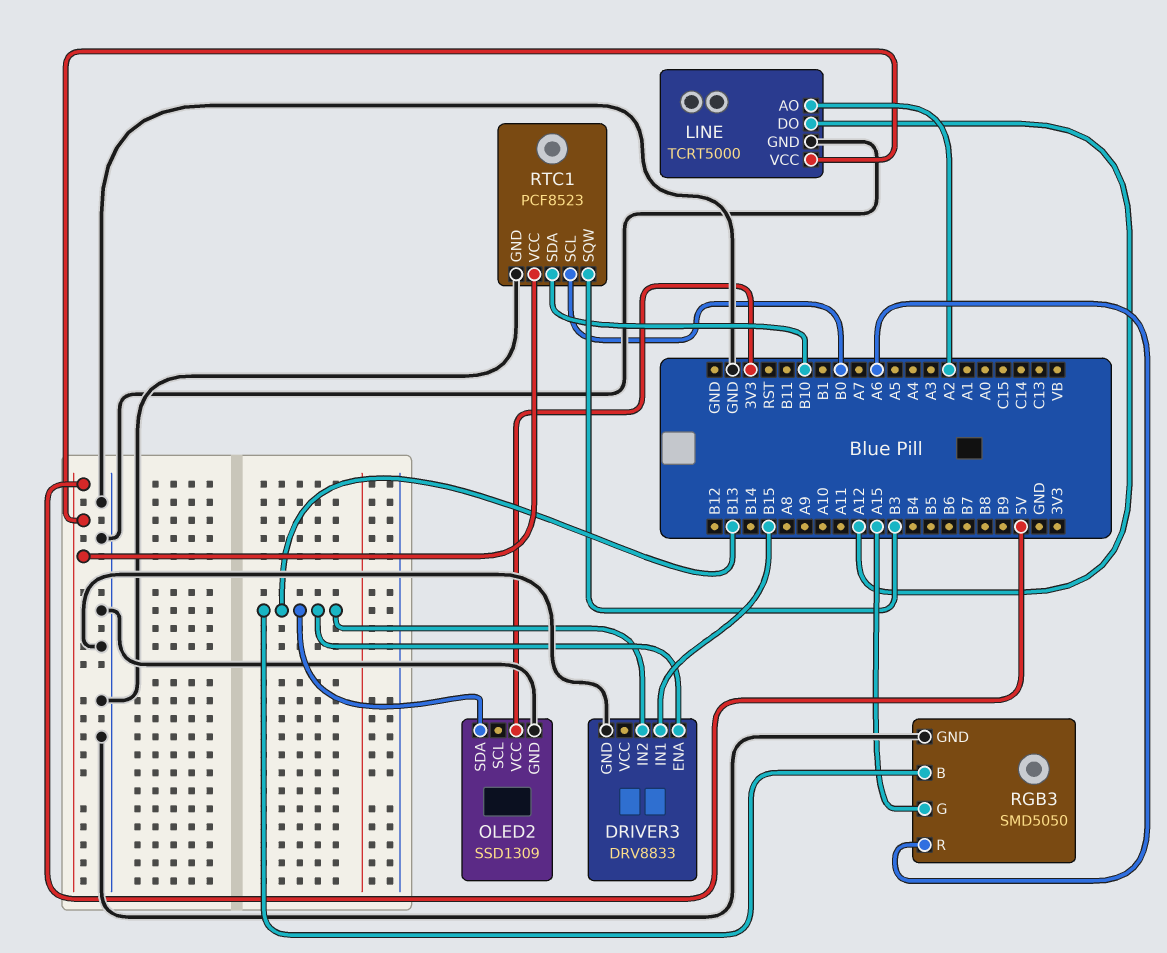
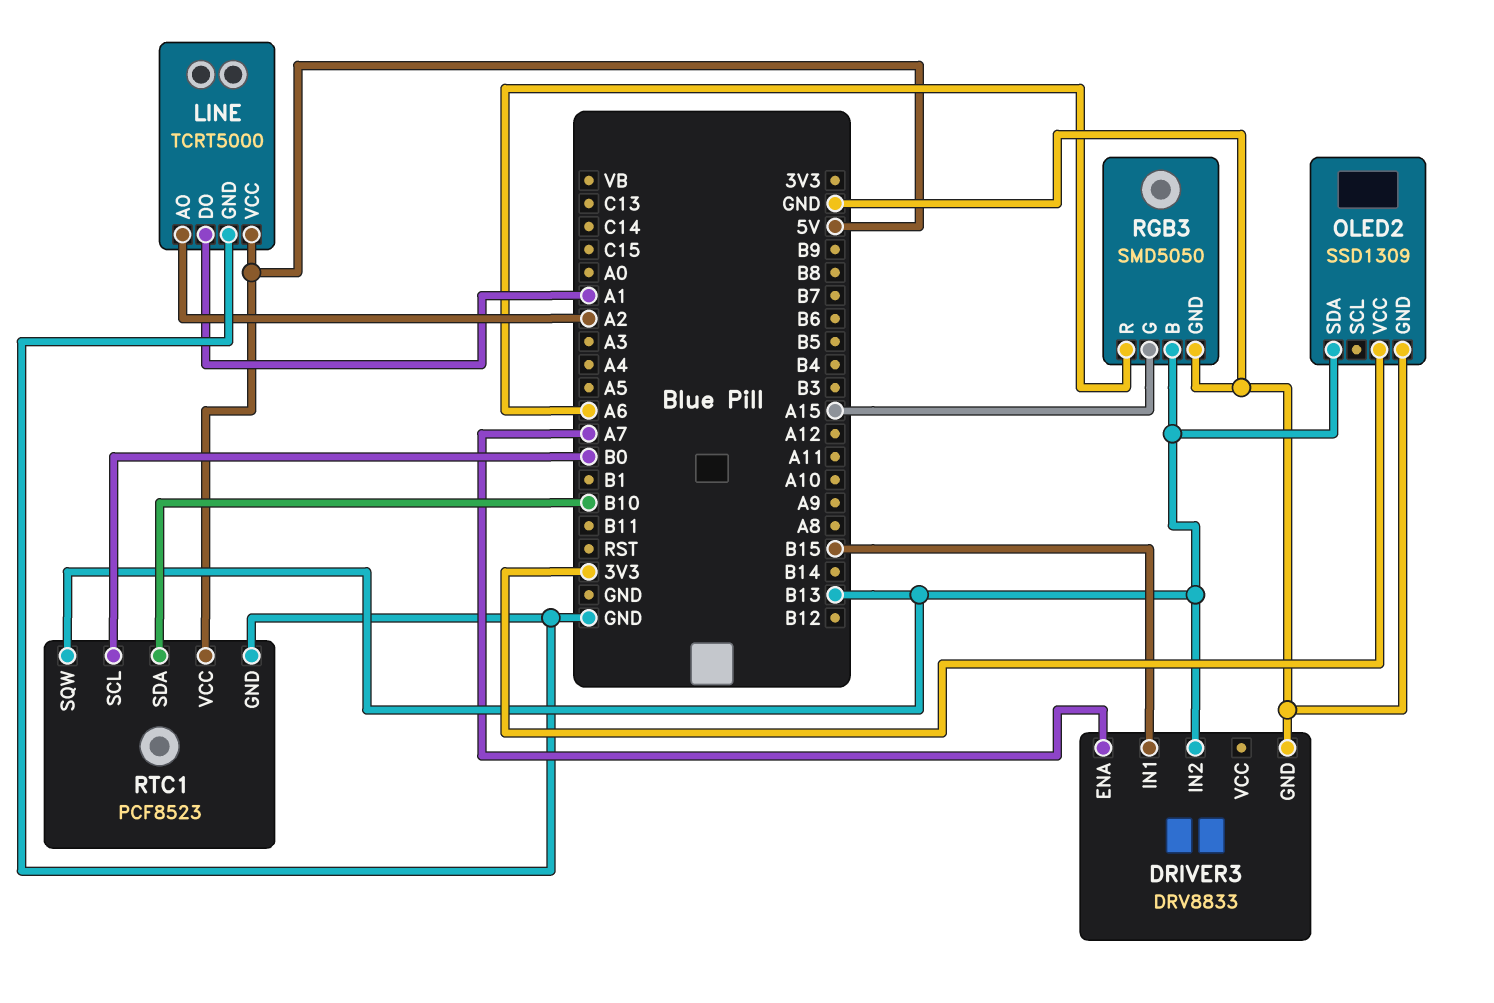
DRIVER3 pin ENA: B13 -> A7
LINE pin DO: A12 -> A1
RTC1 pin SQW: B3 -> B13

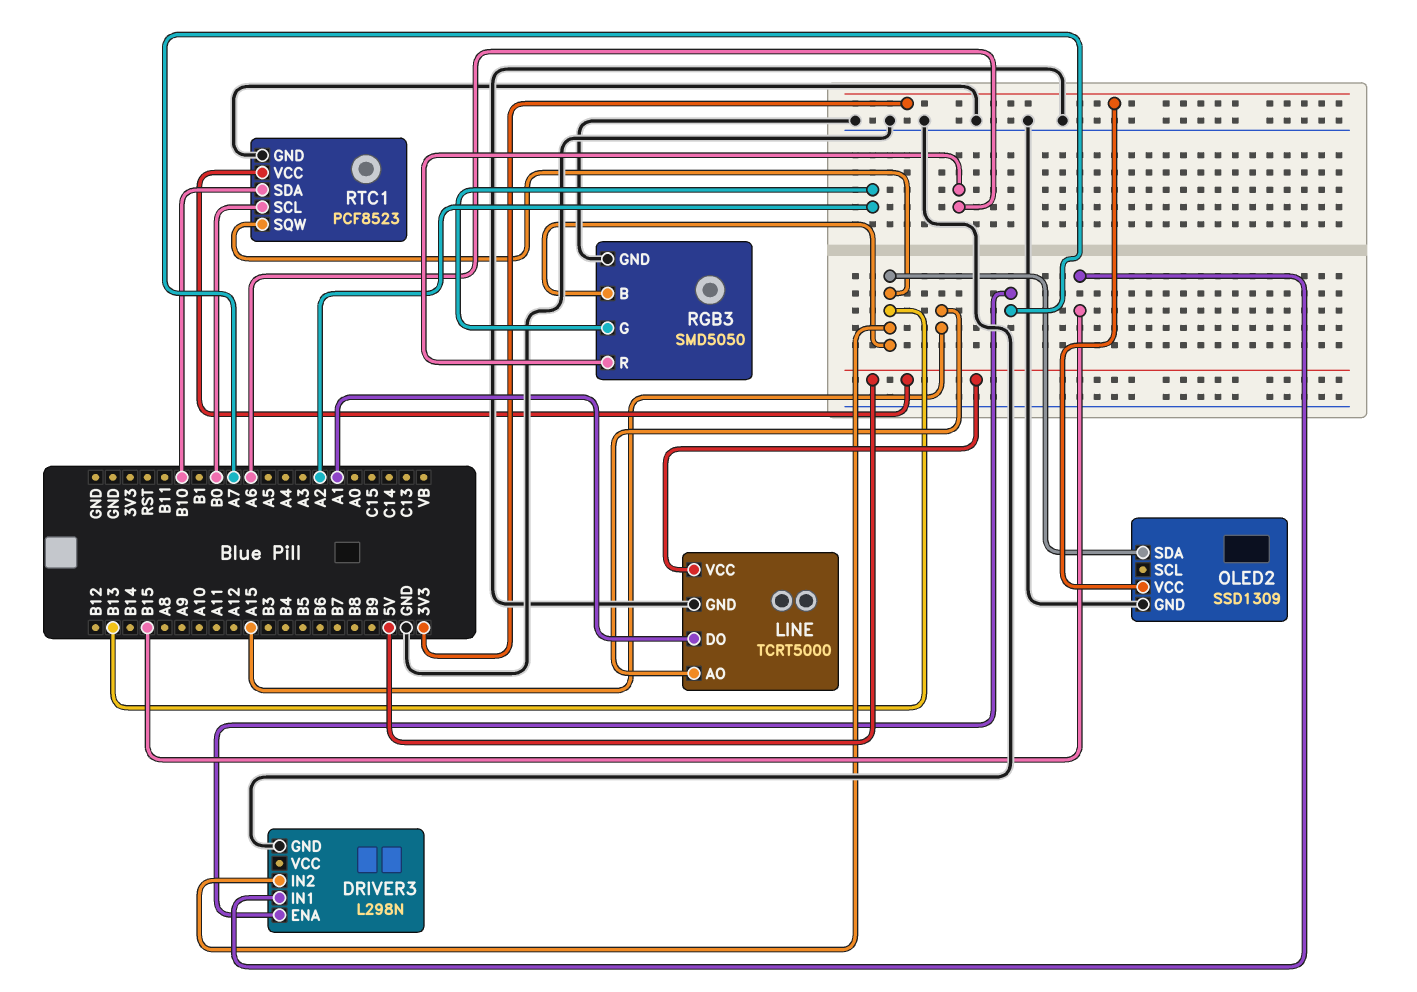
DRIVER3: DRV8833 -> L298N
LINE pin AO: A2 -> A15
RGB3 pin G: A15 -> A2

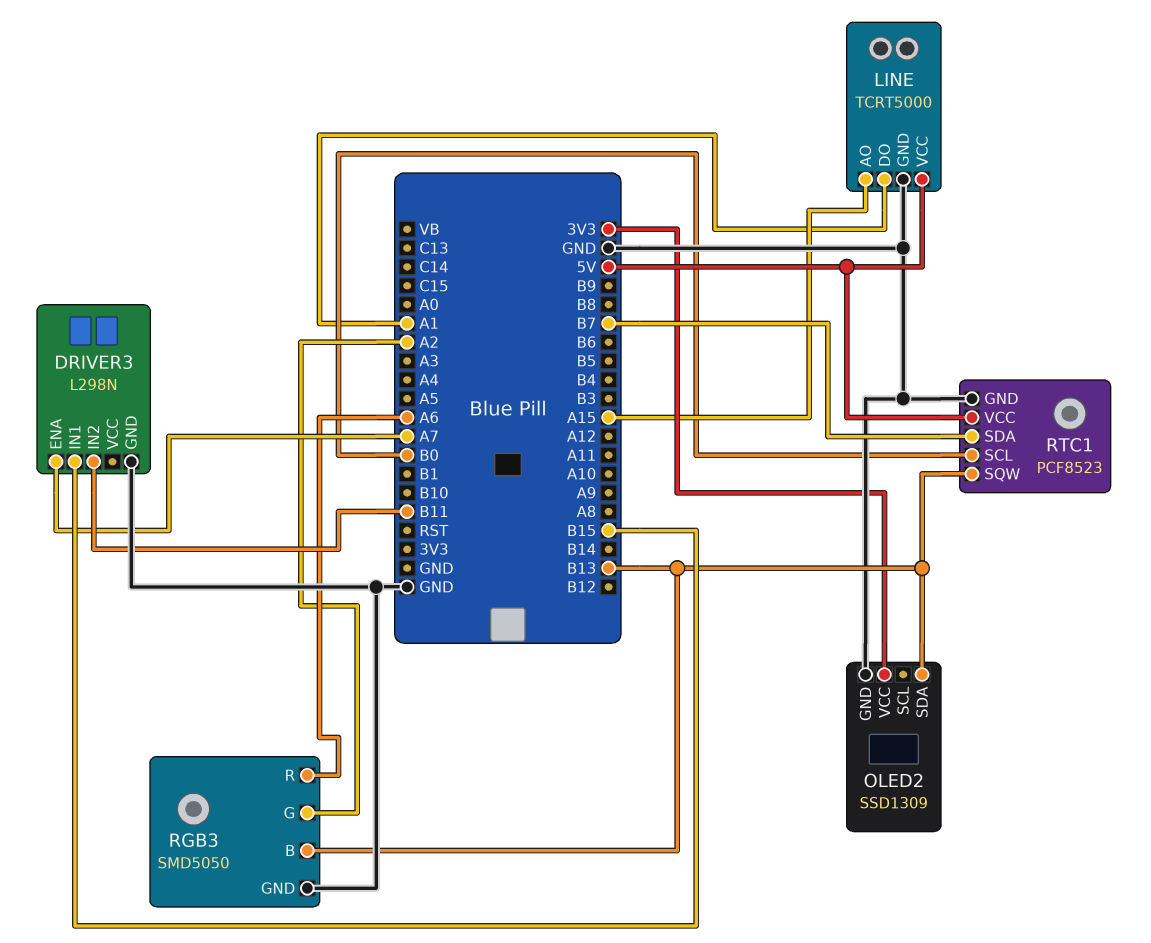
DRIVER3 pin IN2: B13 -> B11
RTC1 pin SDA: B10 -> B7

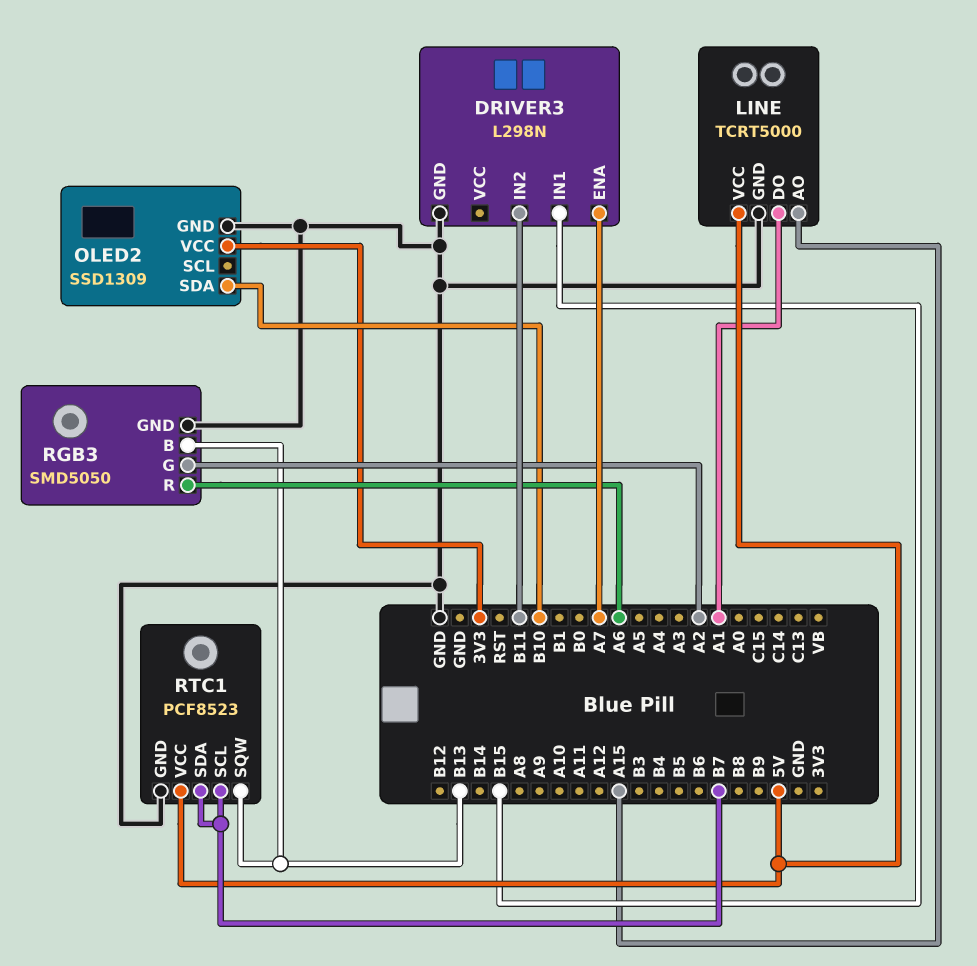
OLED2 pin SDA: B13 -> B10
RTC1 pin SCL: B0 -> B7

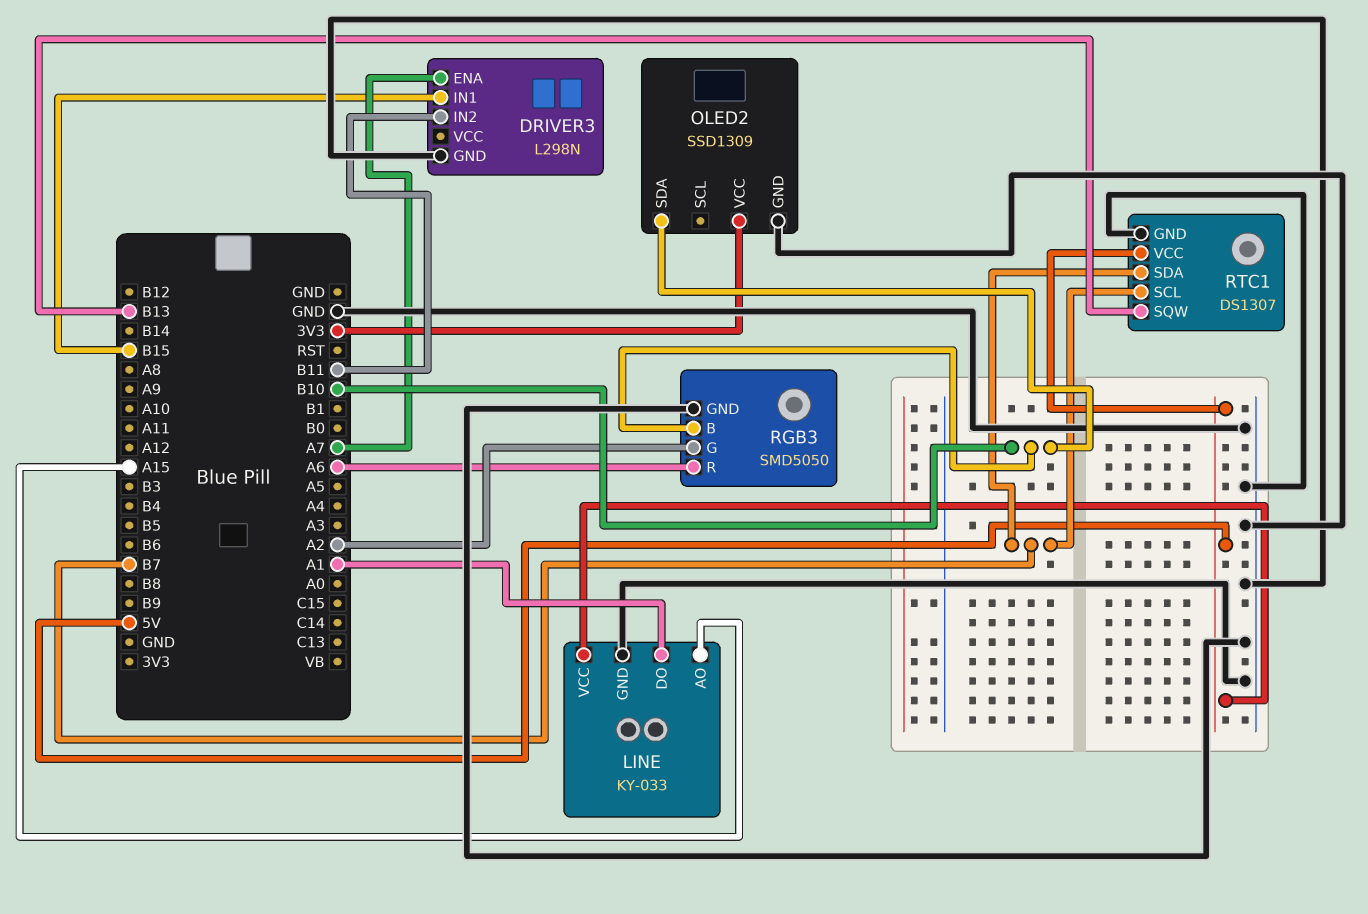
LINE: TCRT5000 -> KY-033
RGB3 pin B: B13 -> B10
RTC1: PCF8523 -> DS1307

